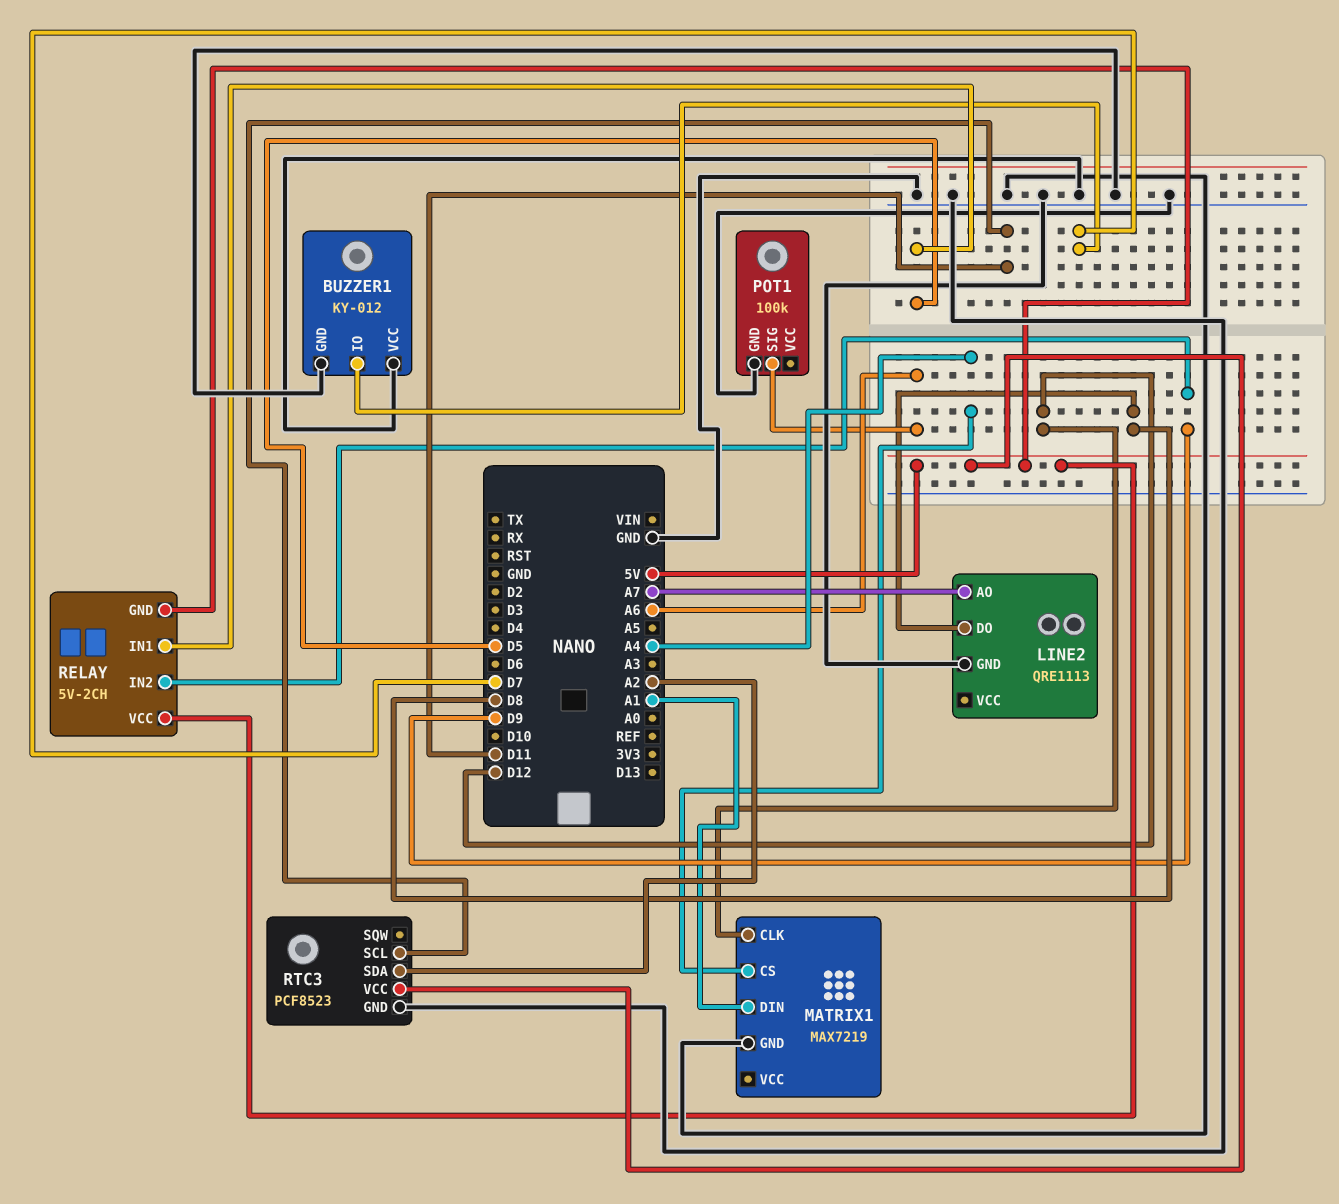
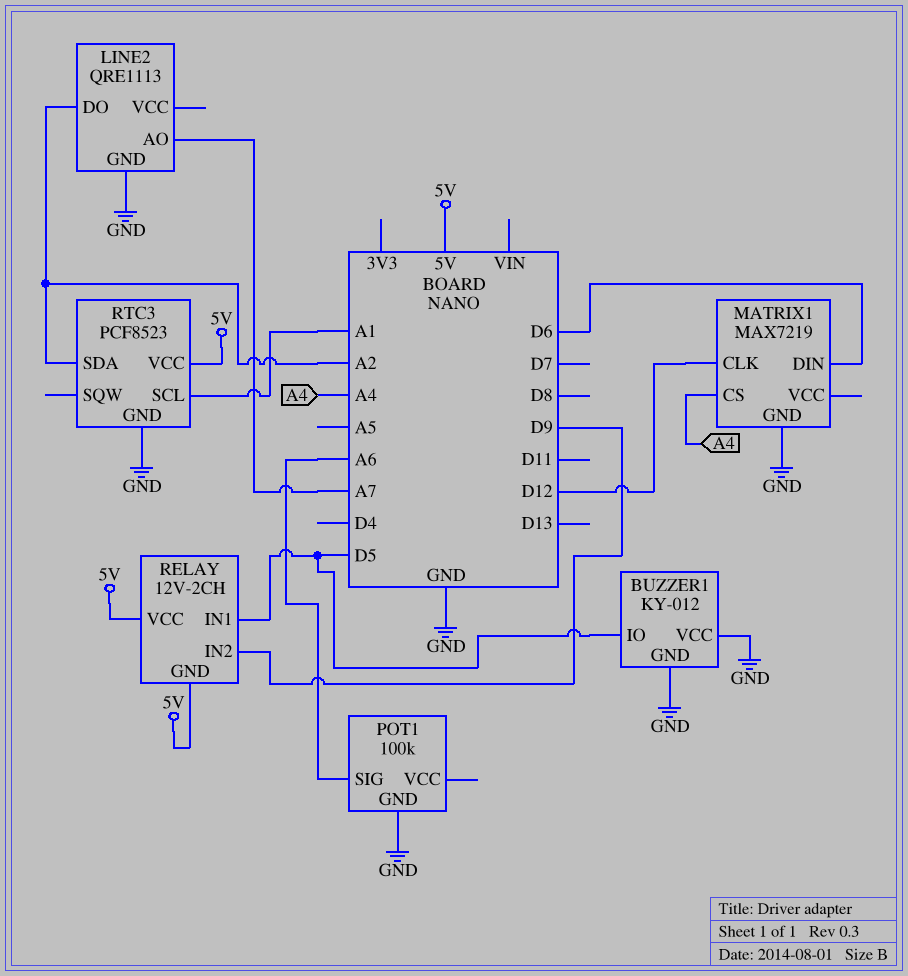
BUZZER1 pin IO: D7 -> D5
LINE2 pin DO: D8 -> A2
MATRIX1 pin DIN: A1 -> D6
RELAY: 5V-2CH -> 12V-2CH
RTC3 pin SCL: D11 -> A1

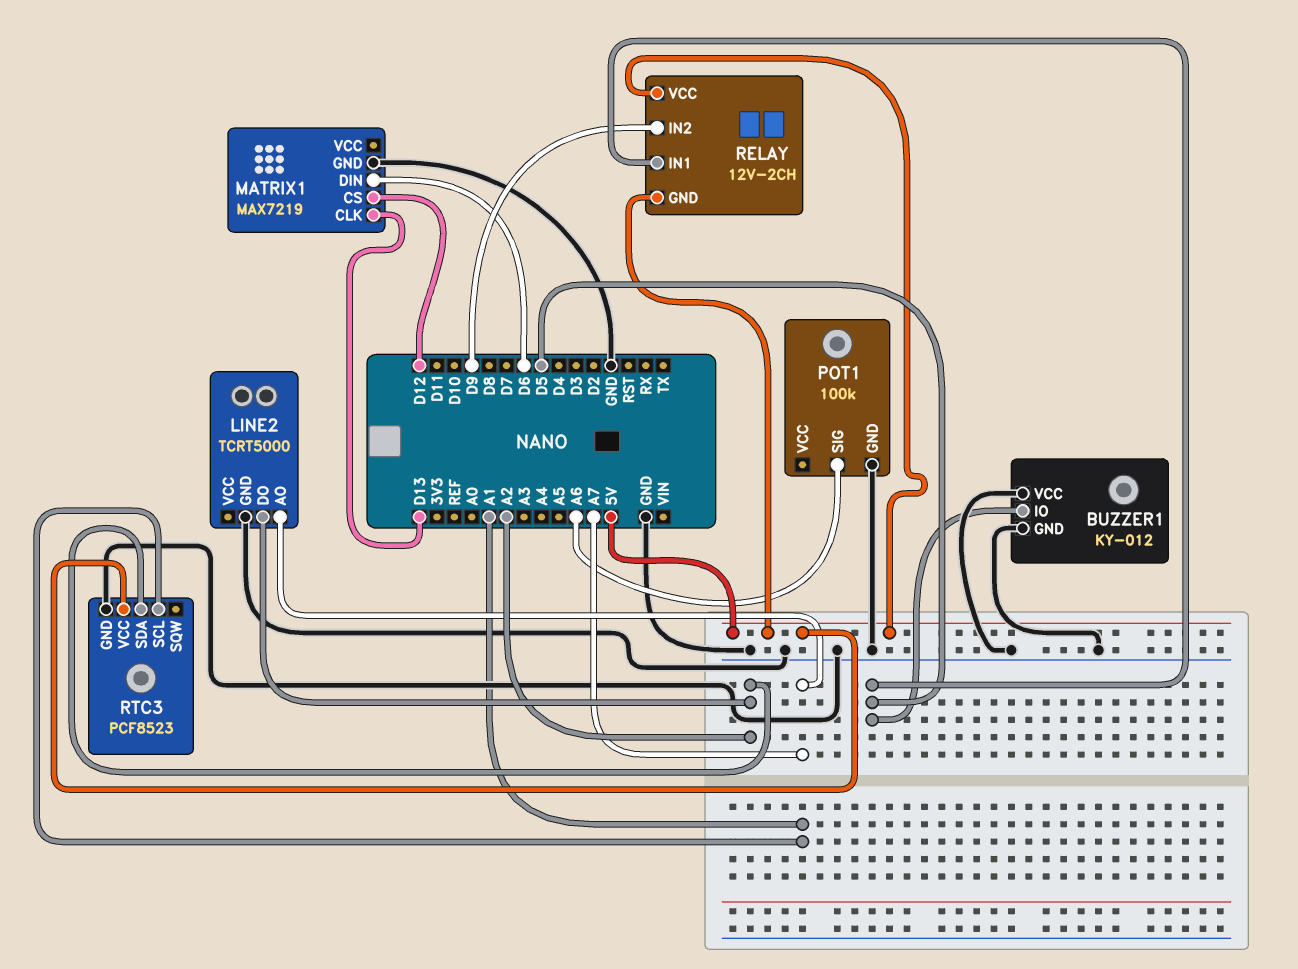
LINE2: QRE1113 -> TCRT5000
MATRIX1 pin CLK: D12 -> D13
MATRIX1 pin CS: A4 -> D12

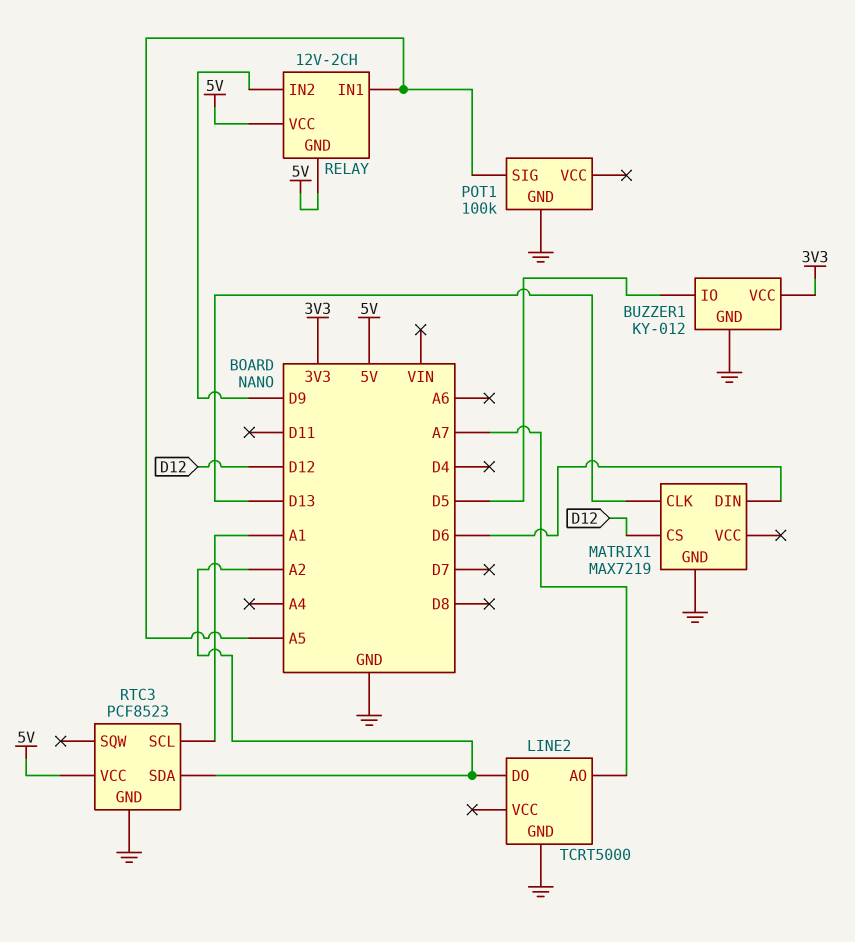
BUZZER1 pin VCC: GND -> 3V3
POT1 pin SIG: A6 -> A5
RELAY pin IN1: D5 -> A5

